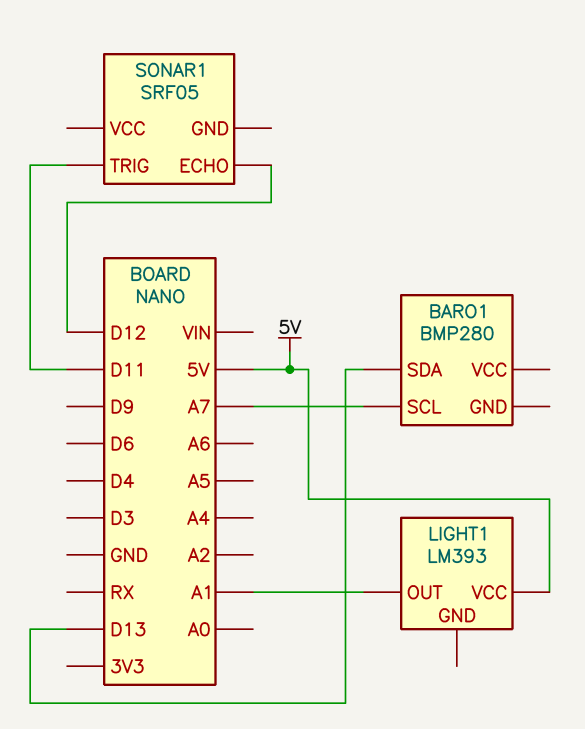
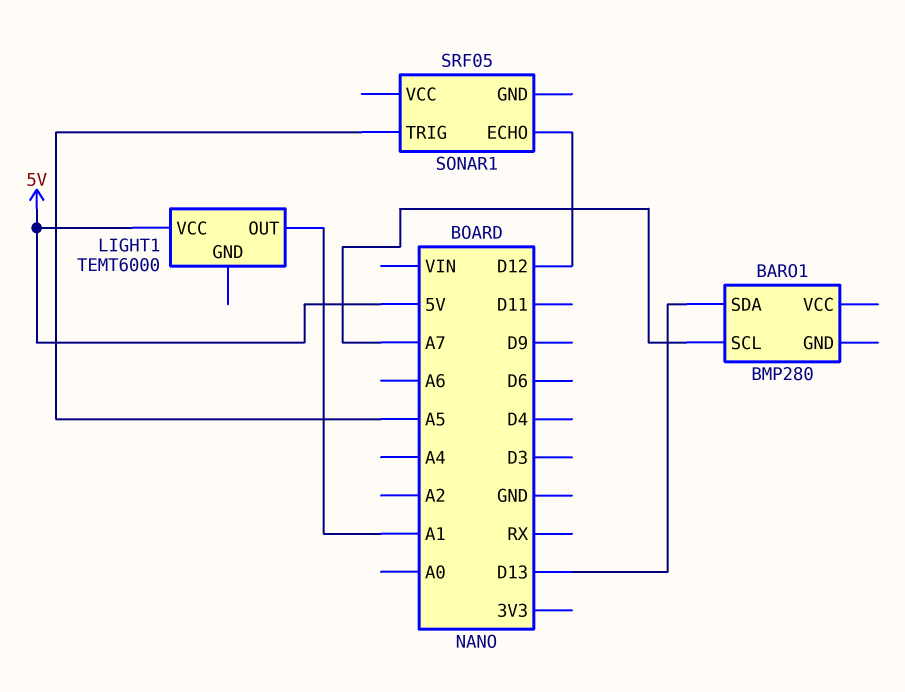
LIGHT1: LM393 -> TEMT6000
SONAR1 pin TRIG: D11 -> A5

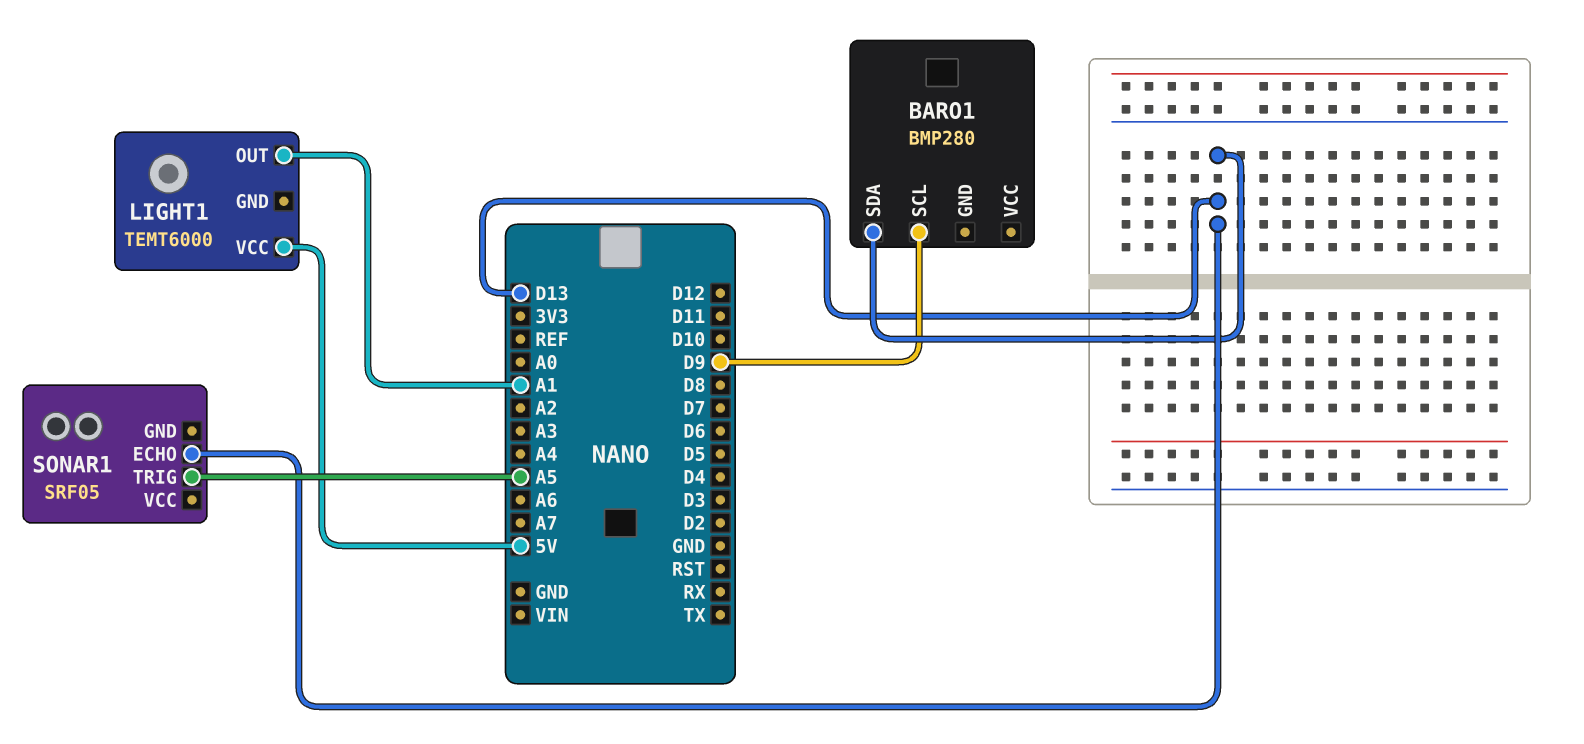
BARO1 pin SCL: A7 -> D9
SONAR1 pin ECHO: D12 -> D13

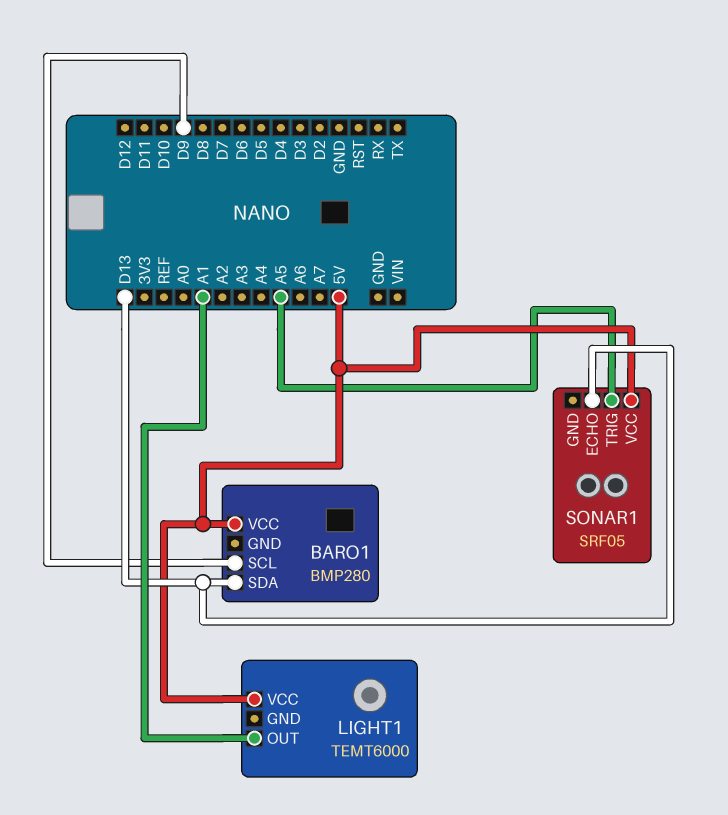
BARO1 pin VCC: none -> 5V
SONAR1 pin VCC: none -> 5V

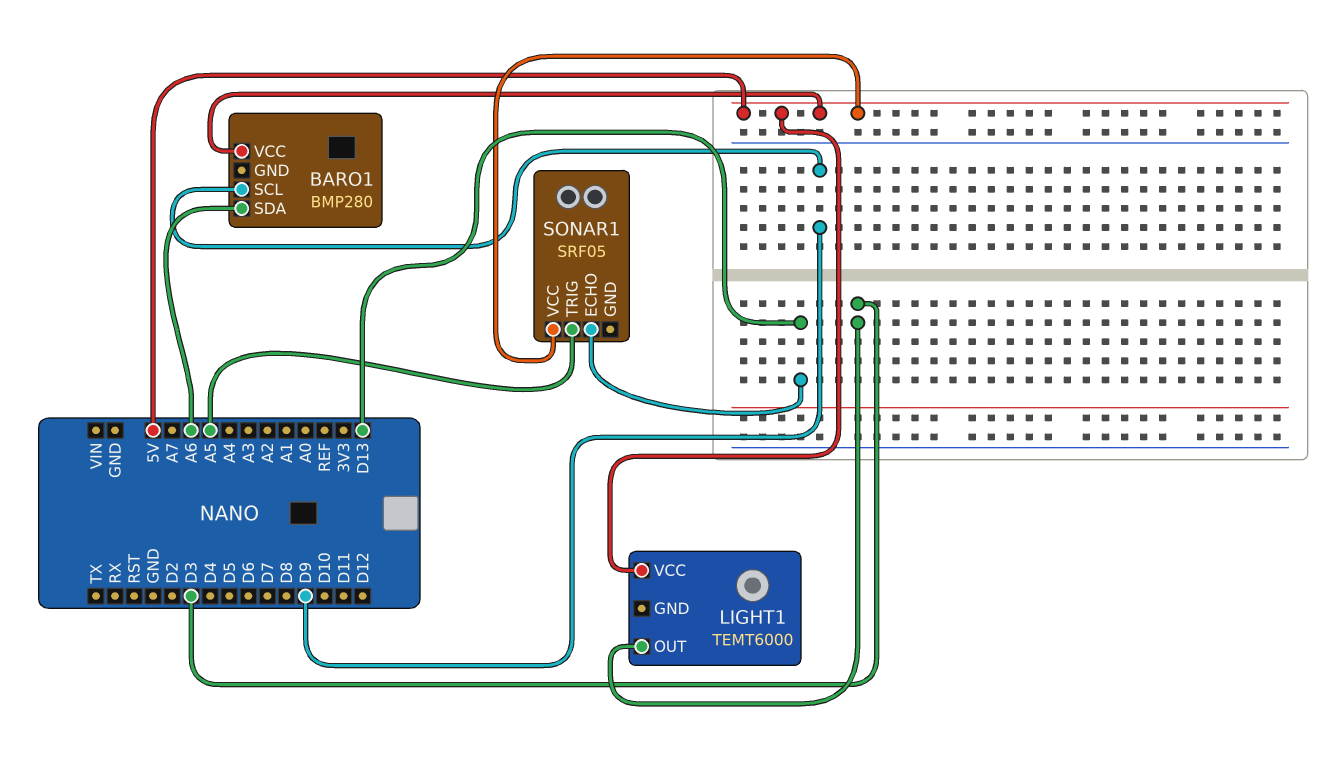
BARO1 pin SDA: D13 -> A6
LIGHT1 pin OUT: A1 -> D3

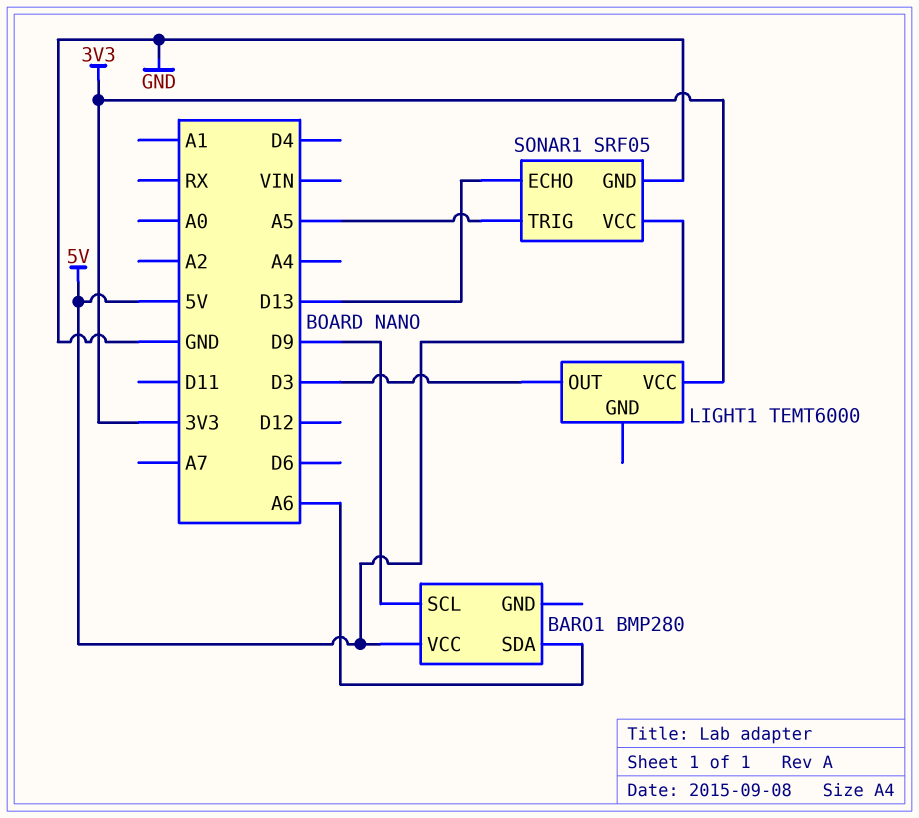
LIGHT1 pin VCC: 5V -> 3V3
SONAR1 pin GND: none -> GND

